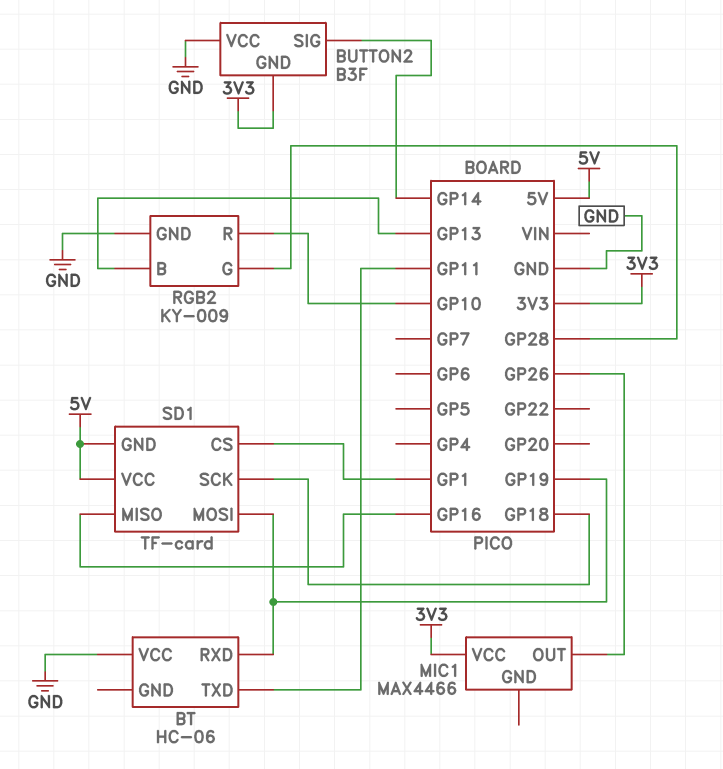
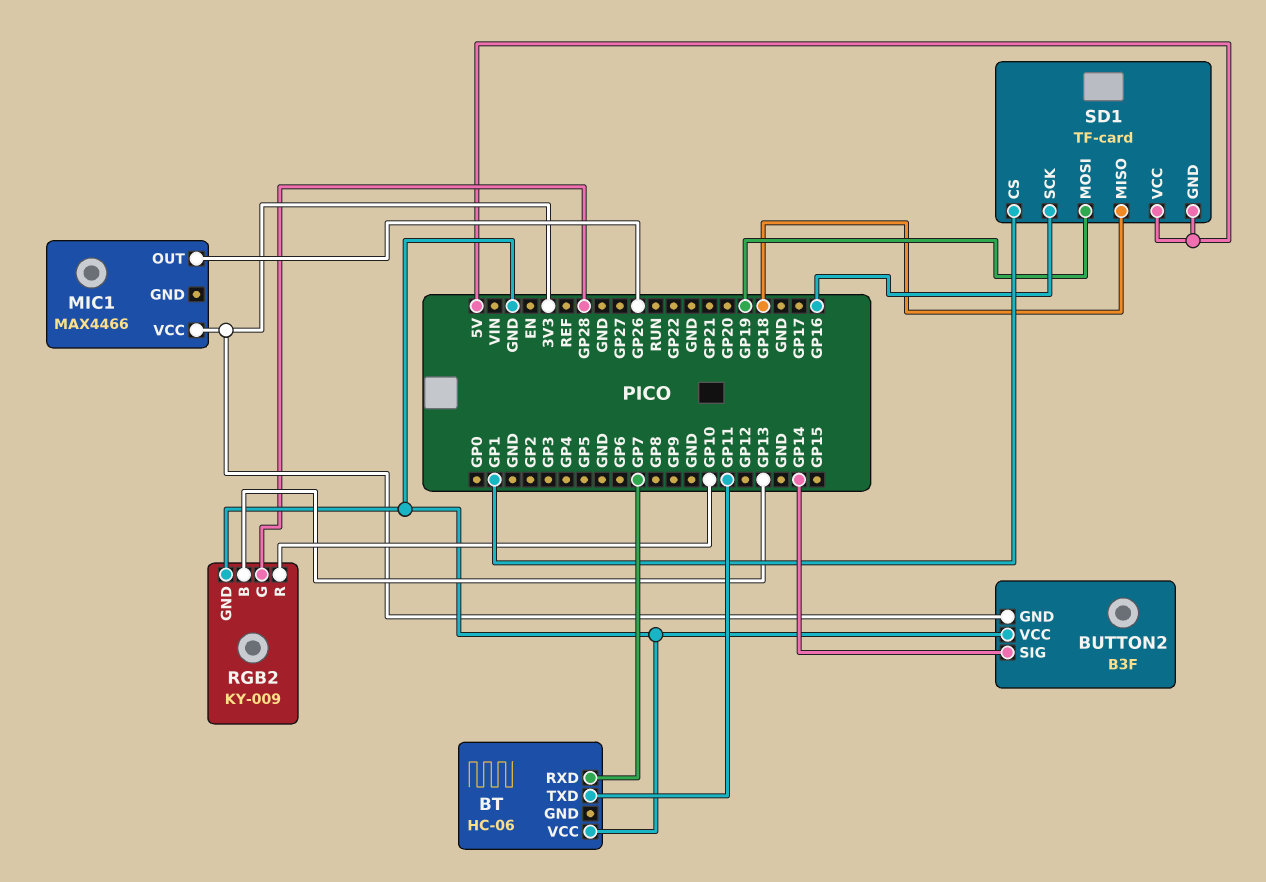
BT pin RXD: GP19 -> GP7
SD1 pin MISO: GP16 -> GP18
SD1 pin SCK: GP18 -> GP16

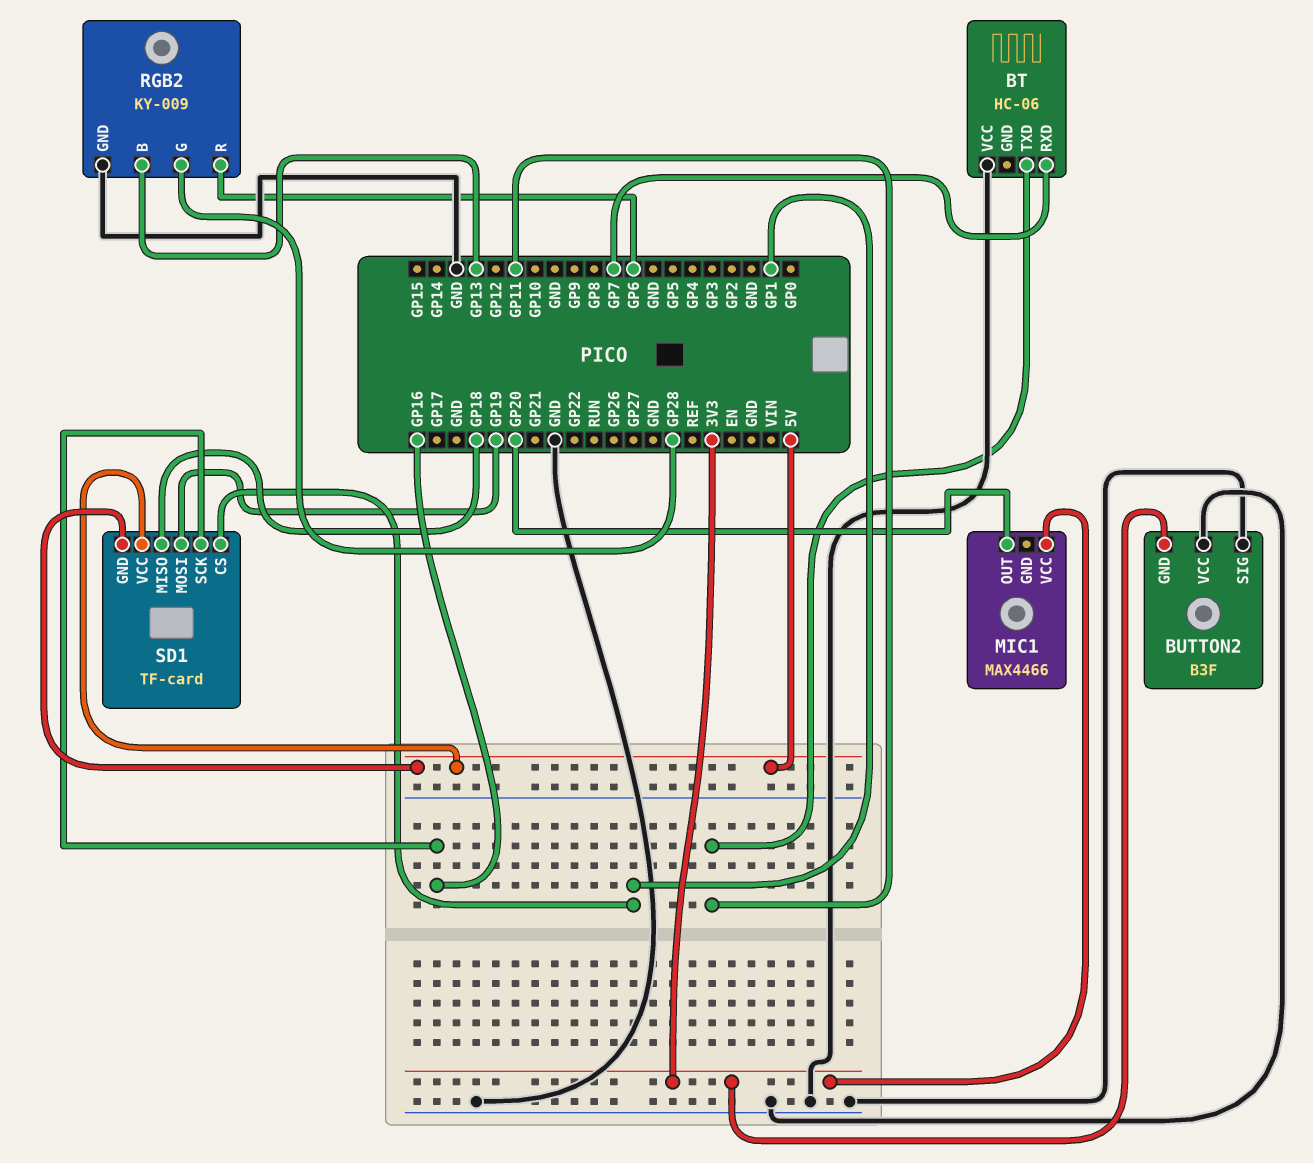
BUTTON2 pin SIG: GP14 -> GND
MIC1 pin OUT: GP26 -> GP20
RGB2 pin R: GP10 -> GP6

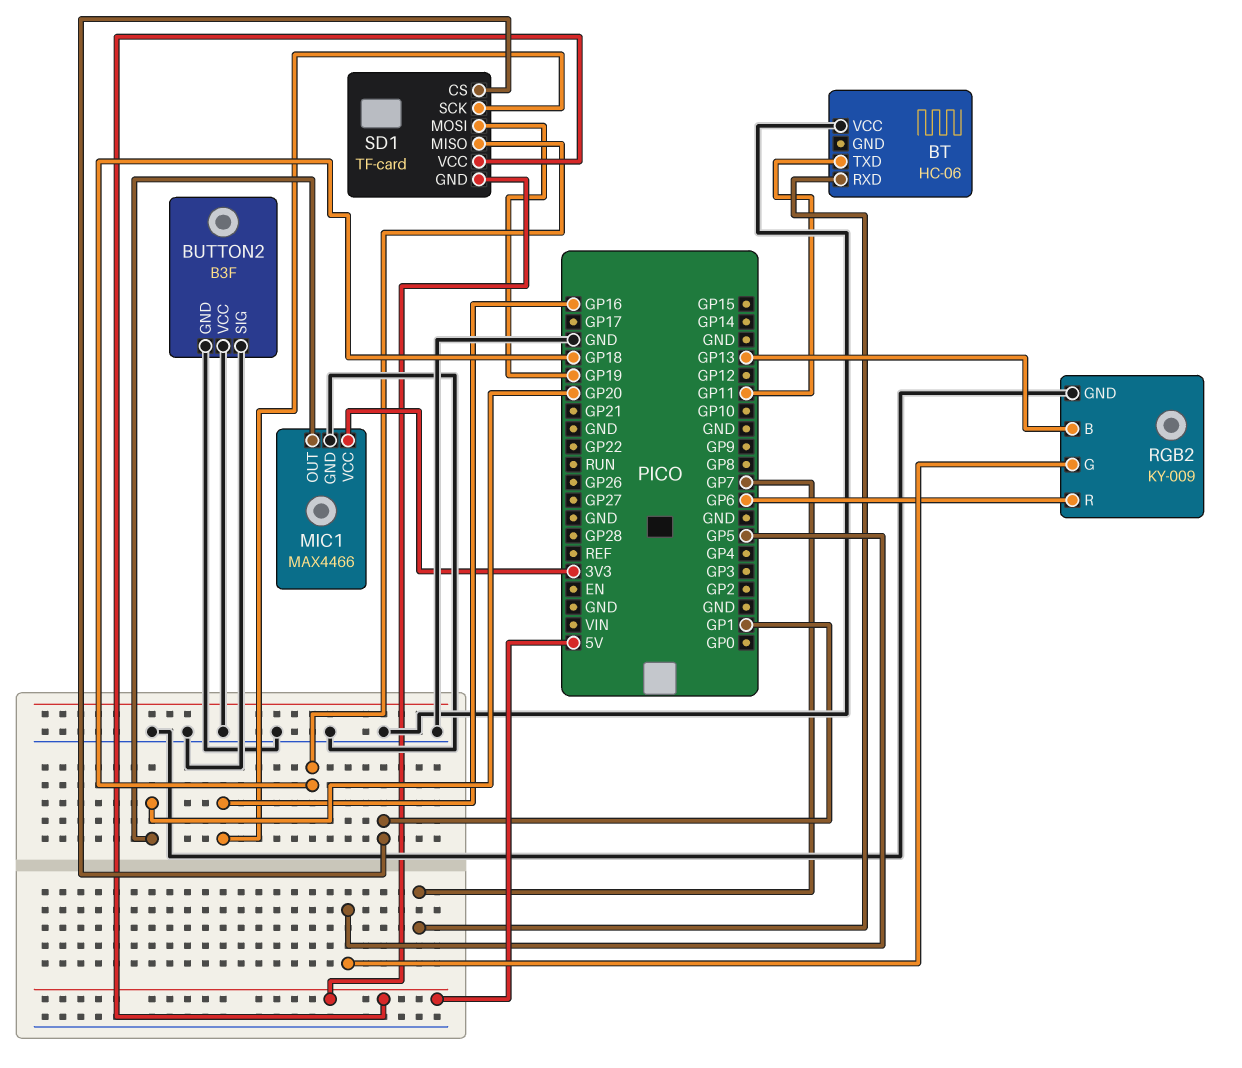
BUTTON2 pin GND: 3V3 -> GND
MIC1 pin GND: none -> GND
RGB2 pin G: GP28 -> GP5

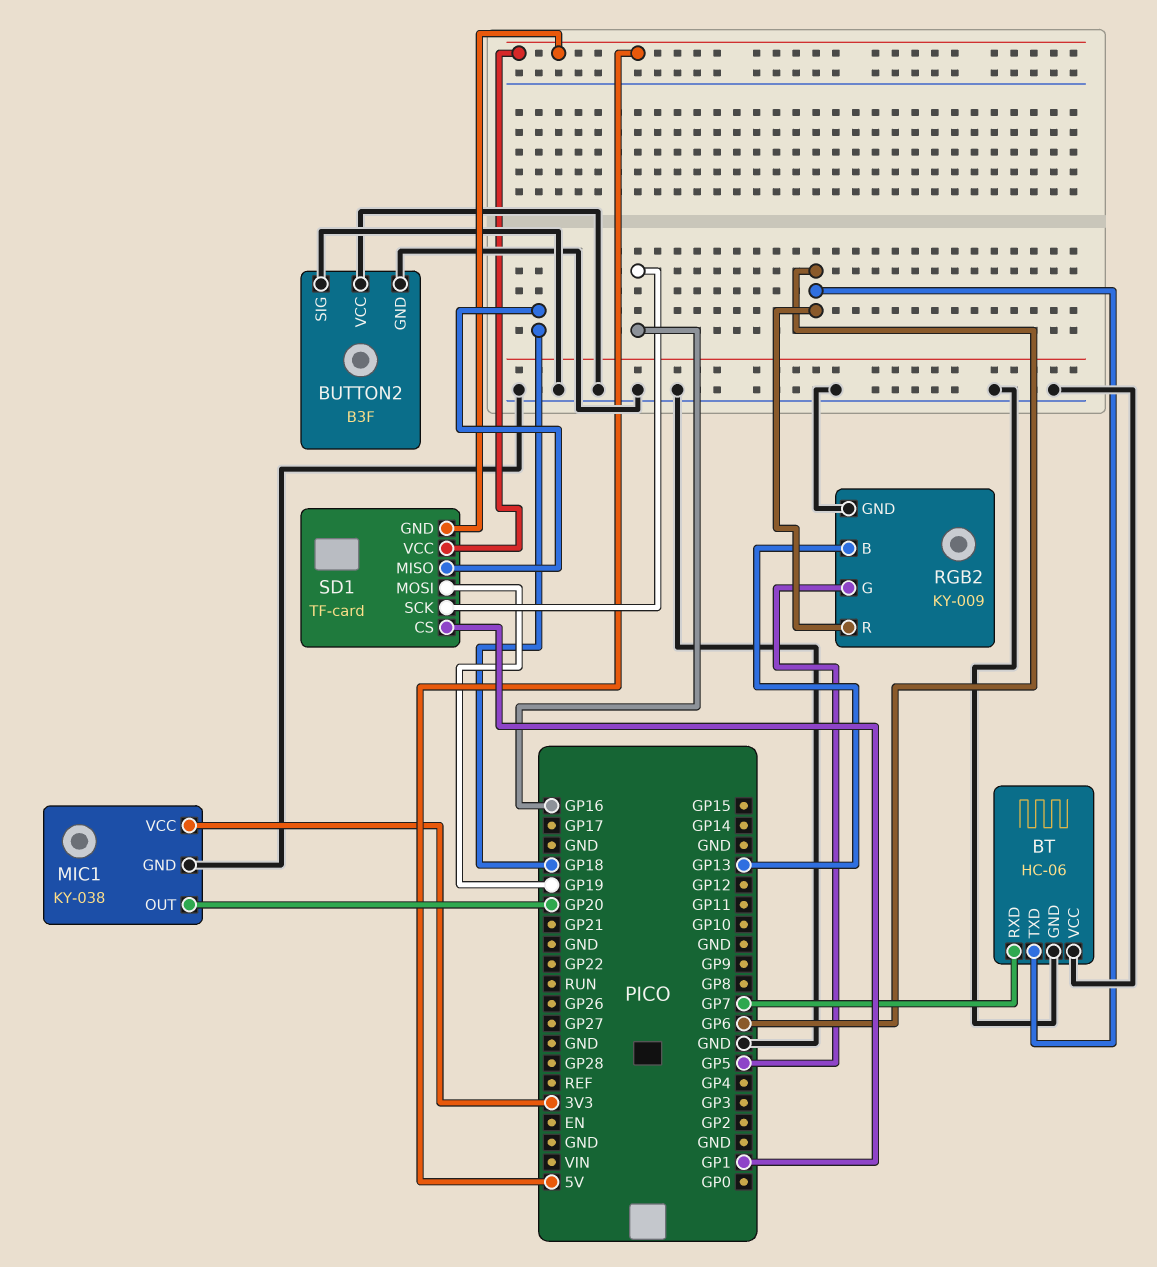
BT pin GND: none -> GND
BT pin TXD: GP11 -> GP6
MIC1: MAX4466 -> KY-038

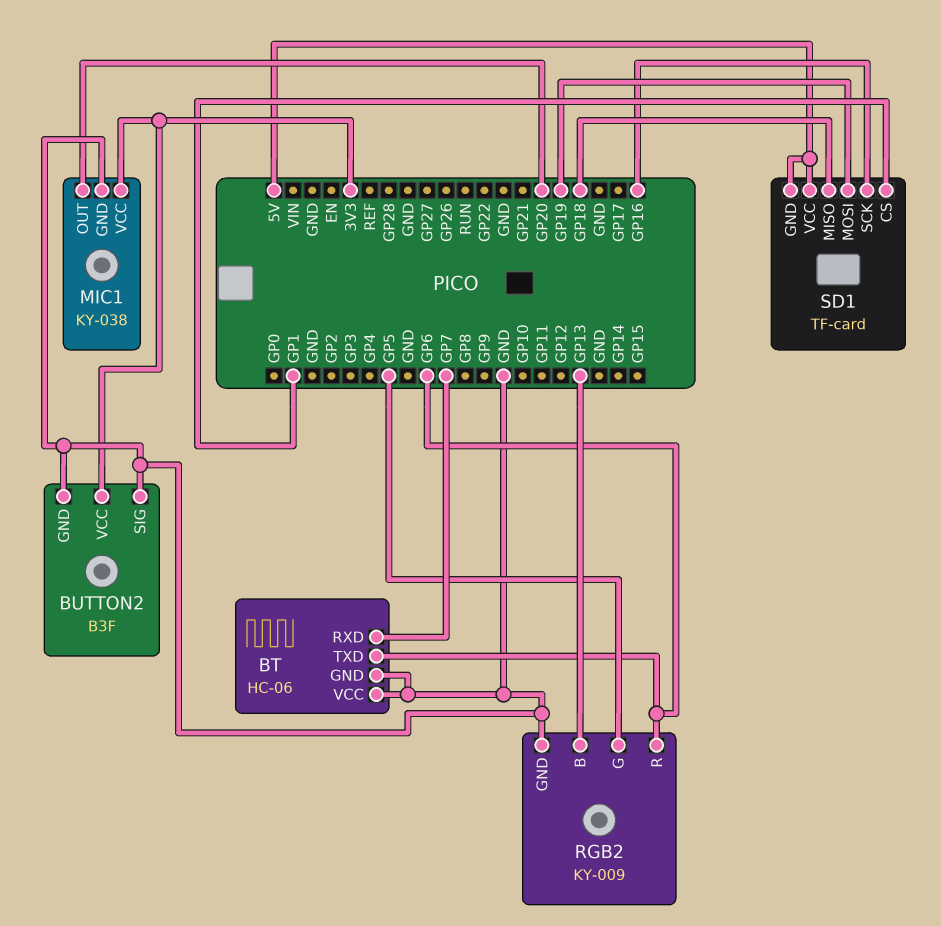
BUTTON2 pin VCC: GND -> 3V3

